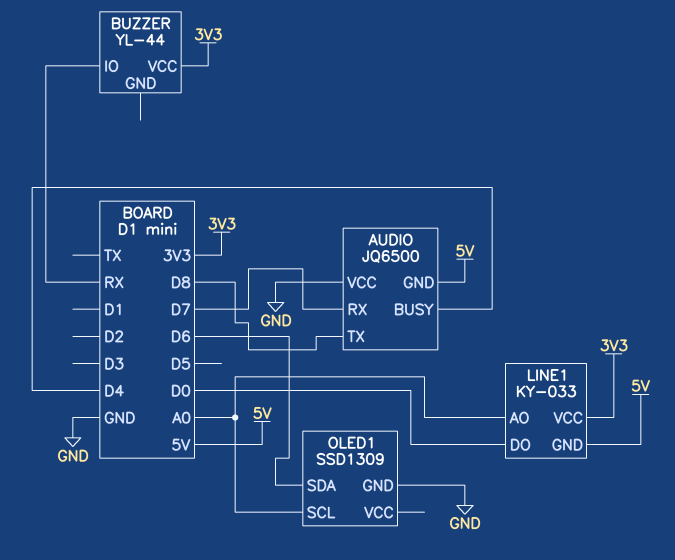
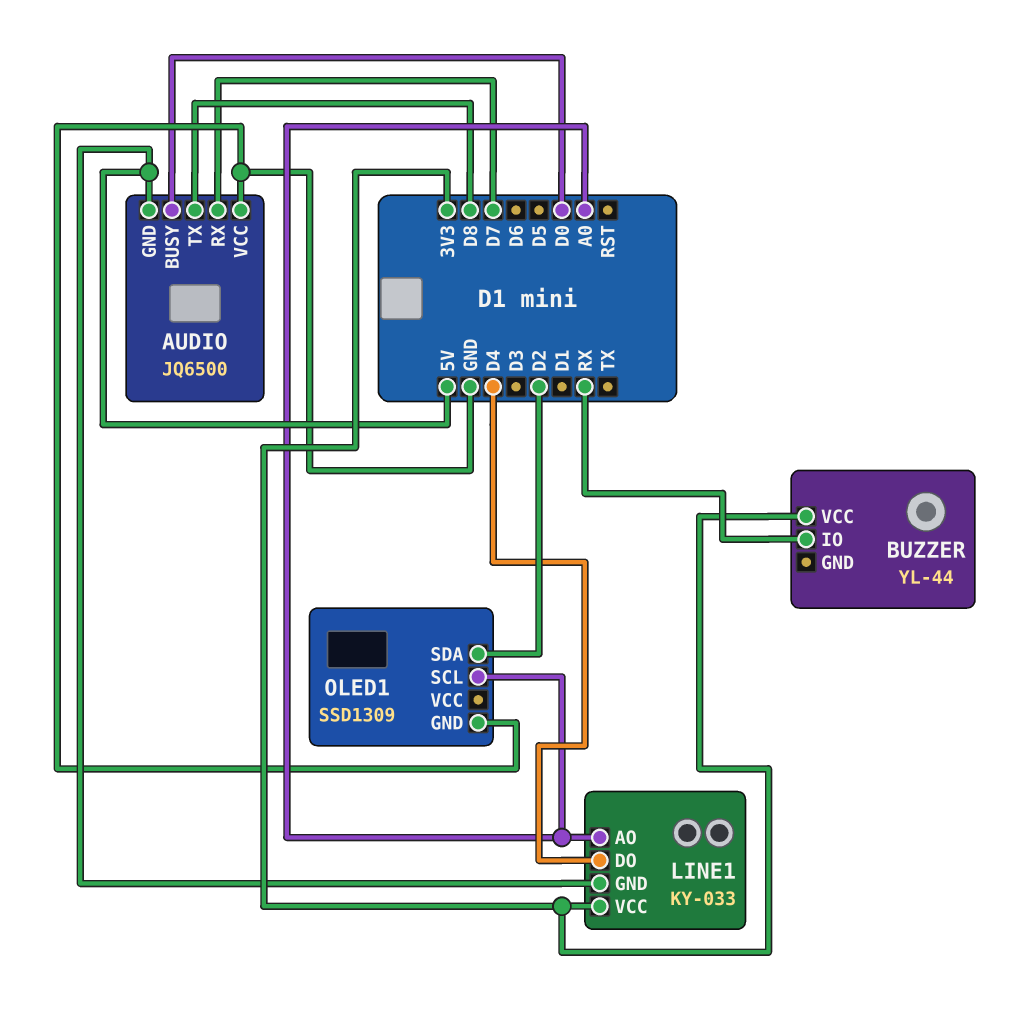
AUDIO pin BUSY: D4 -> D0
LINE1 pin DO: D0 -> D4
OLED1 pin SDA: D6 -> D2

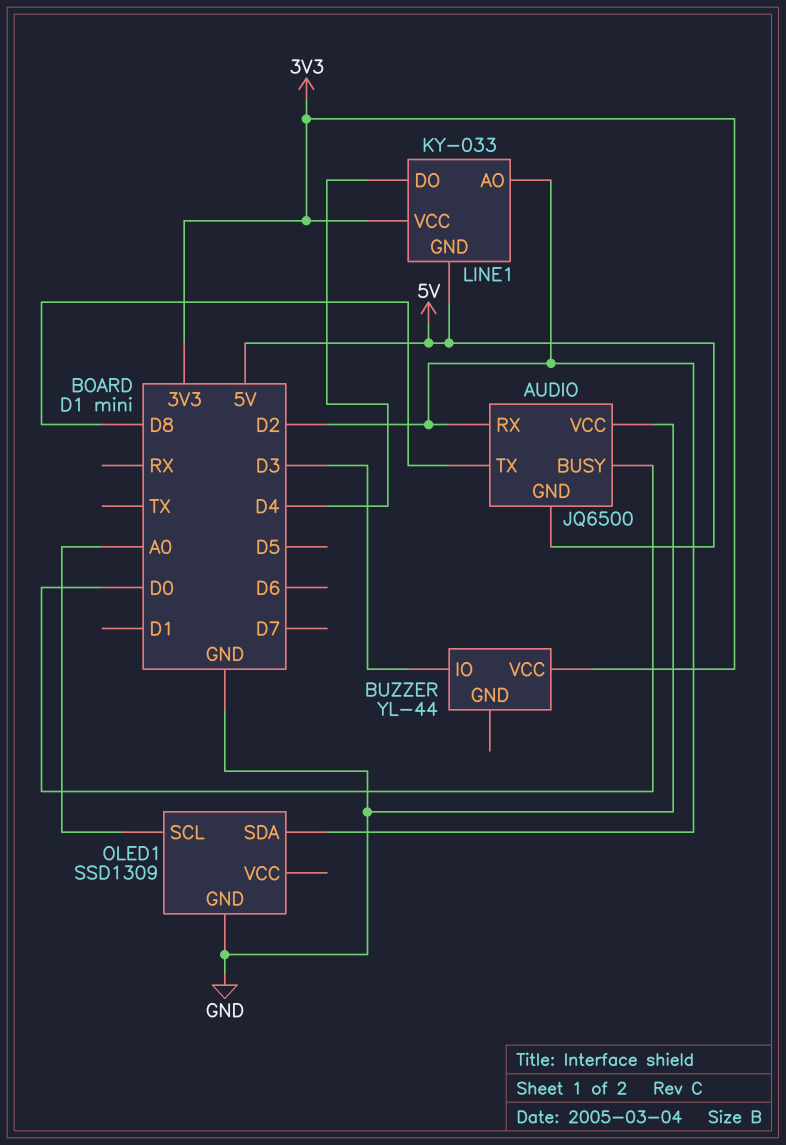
AUDIO pin RX: D7 -> D2
BUZZER pin IO: RX -> D3
LINE1 pin AO: A0 -> D2

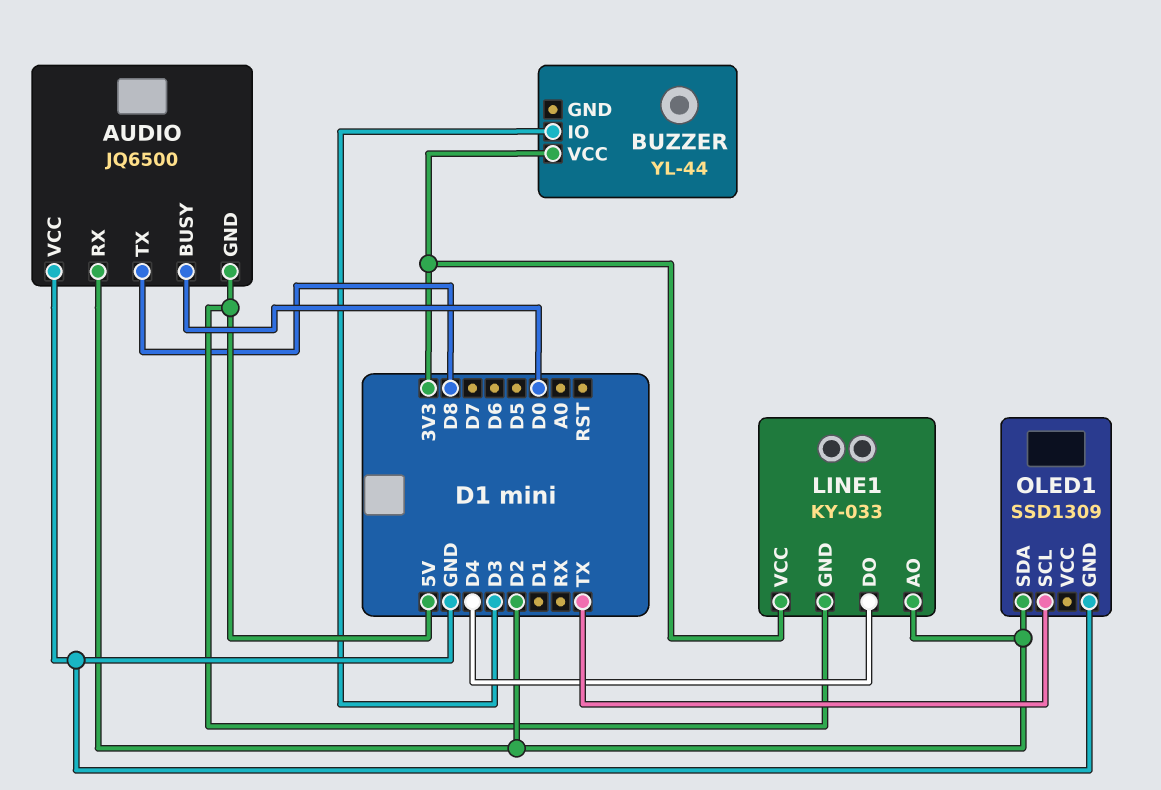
OLED1 pin SCL: A0 -> TX

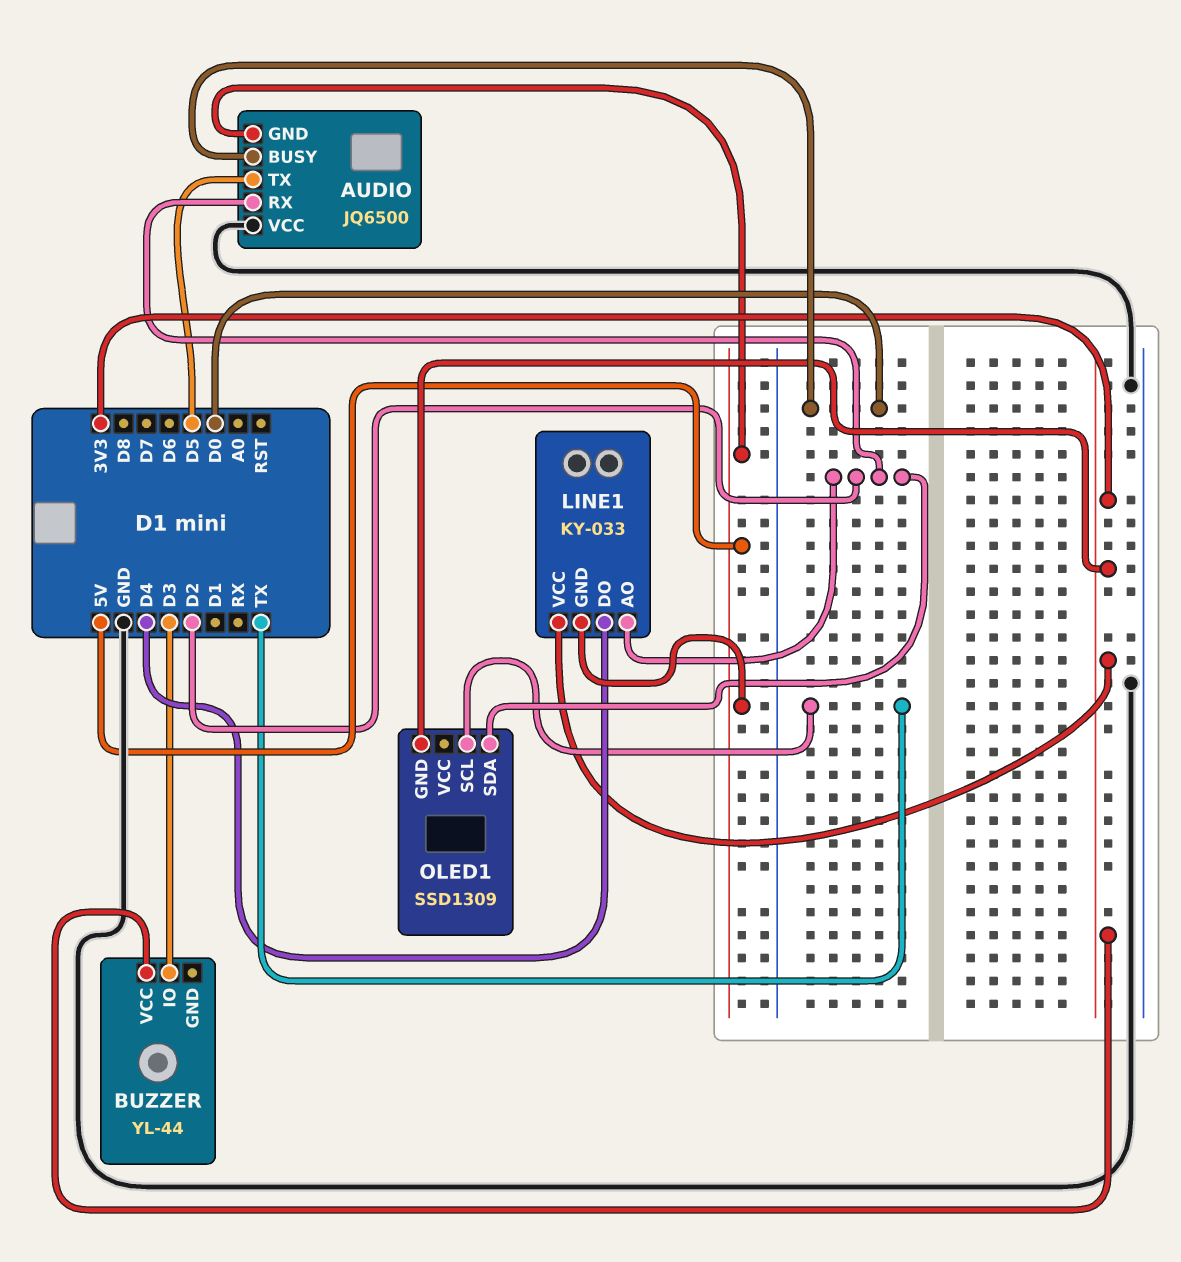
AUDIO pin TX: D8 -> D5
OLED1 pin GND: GND -> 3V3

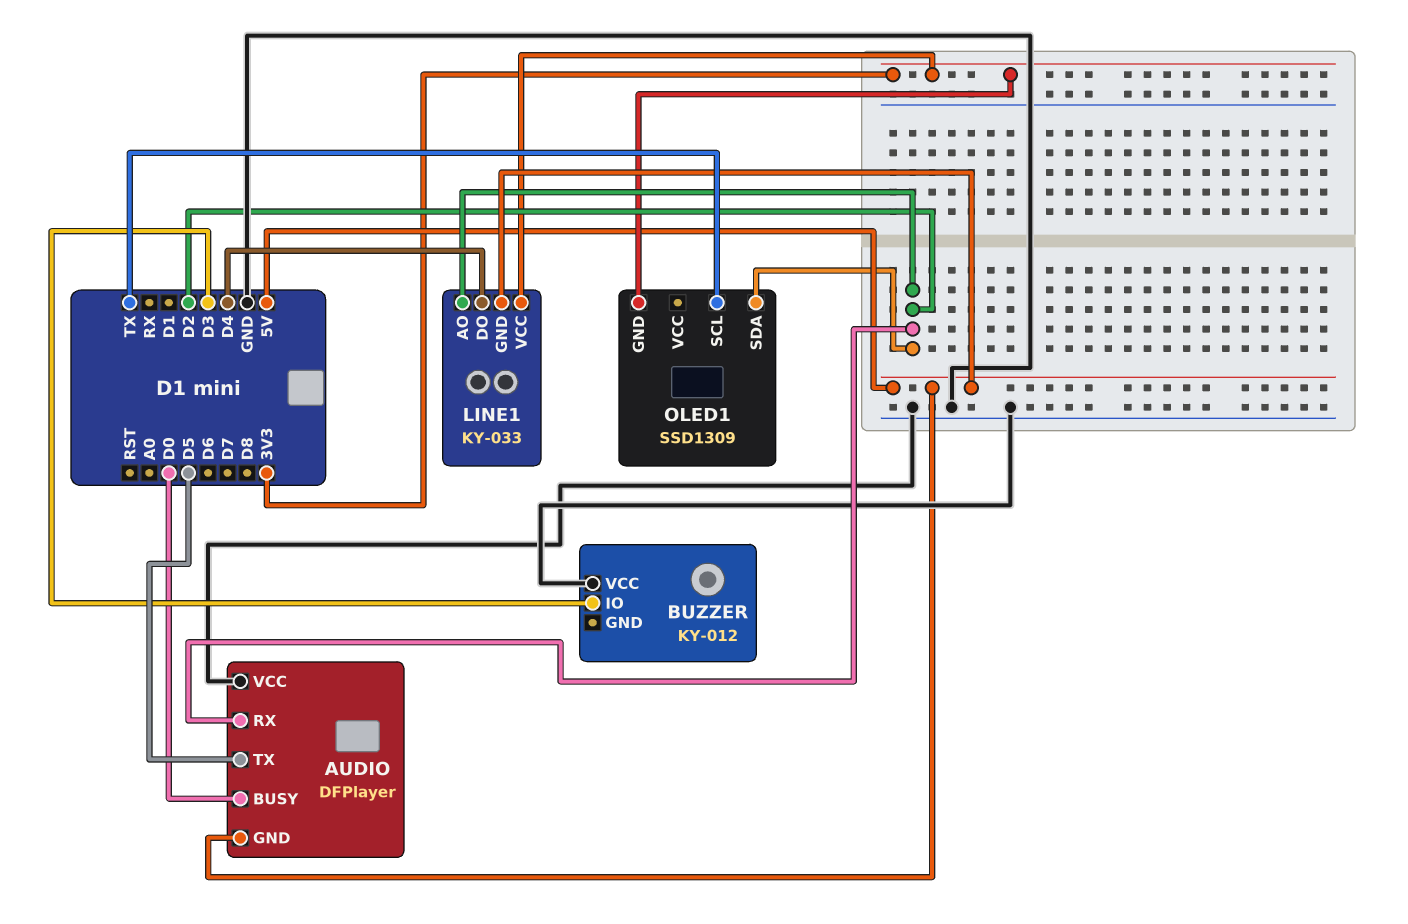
AUDIO: JQ6500 -> DFPlayer
BUZZER: YL-44 -> KY-012
BUZZER pin VCC: 3V3 -> GND

